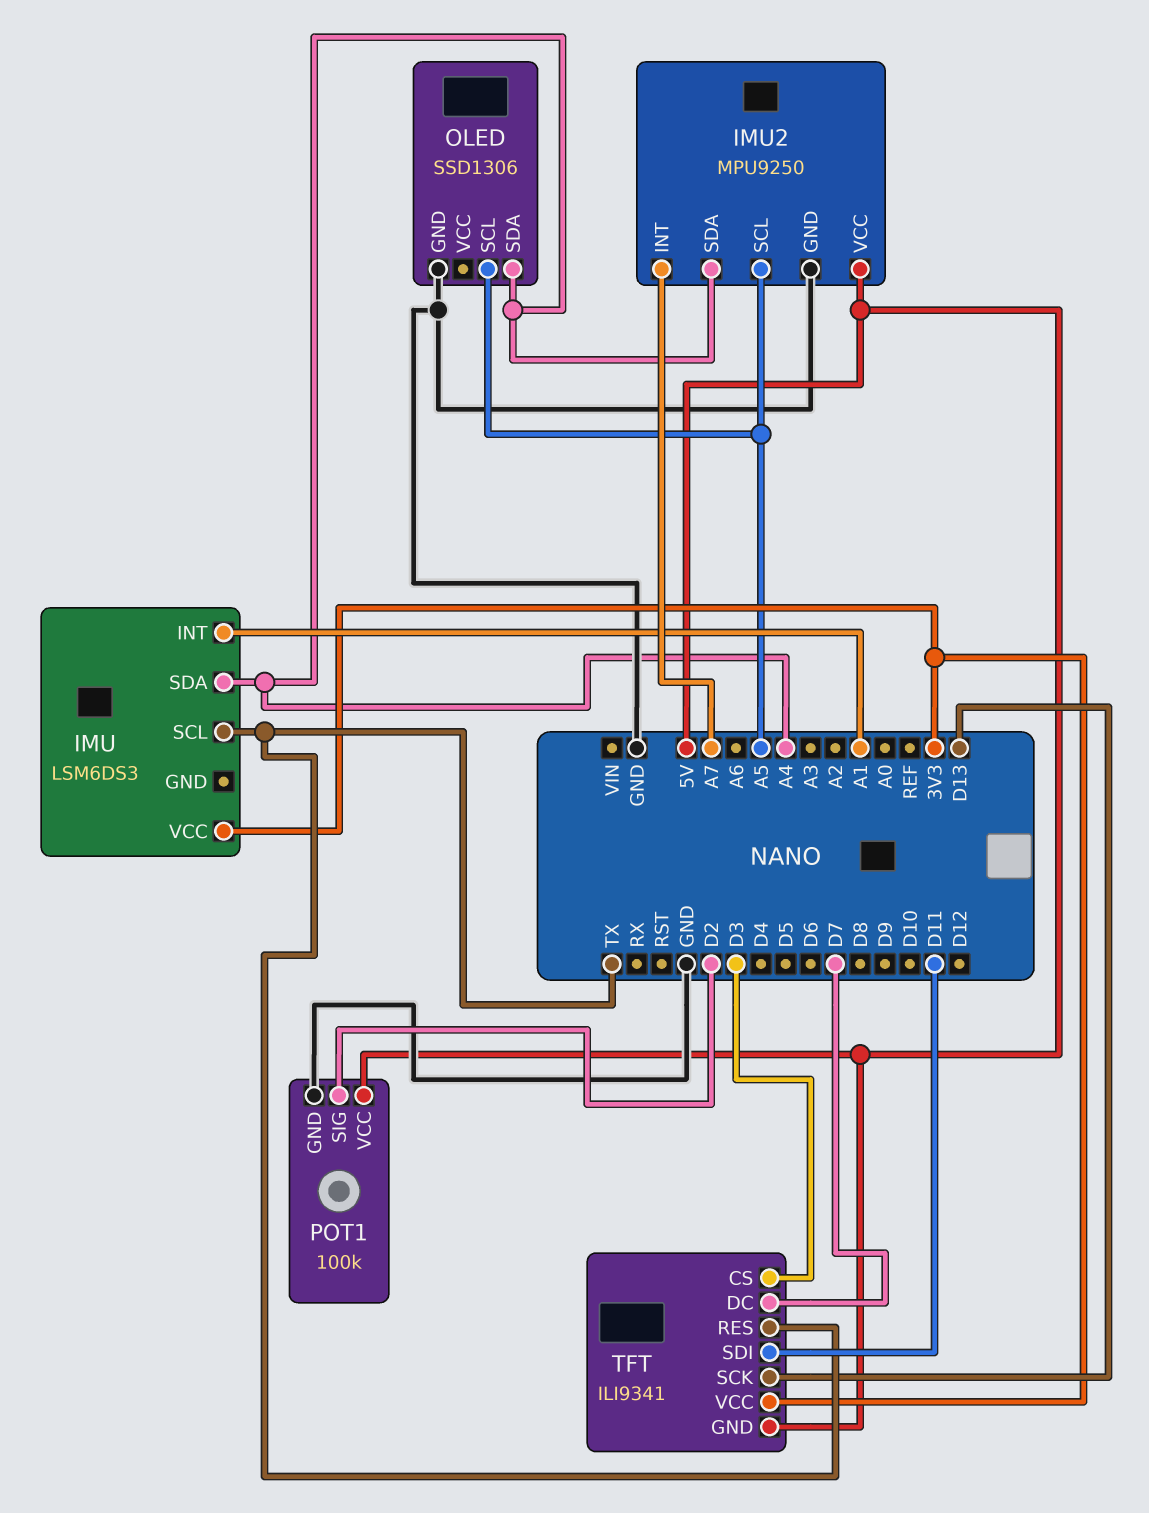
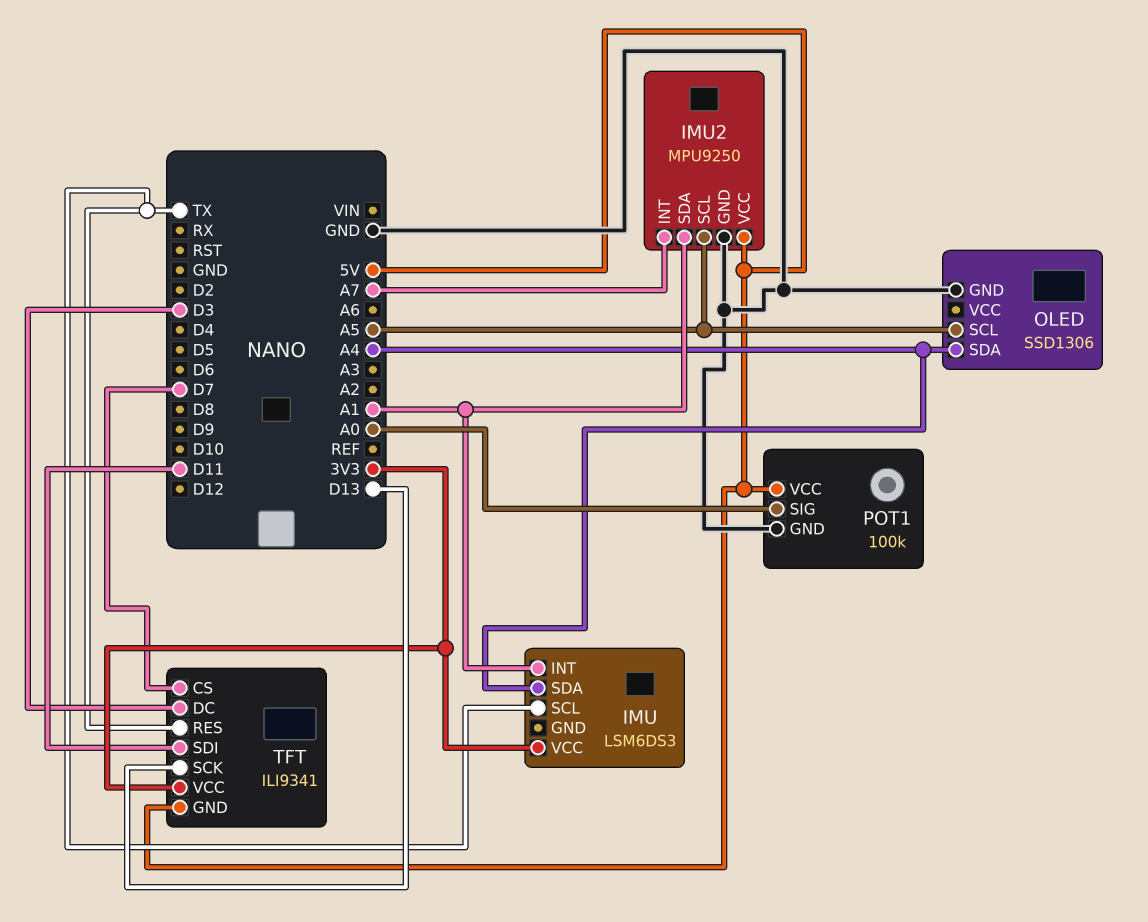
IMU2 pin SDA: A4 -> A1
POT1 pin SIG: D2 -> A0
TFT pin CS: D3 -> D7
TFT pin DC: D7 -> D3

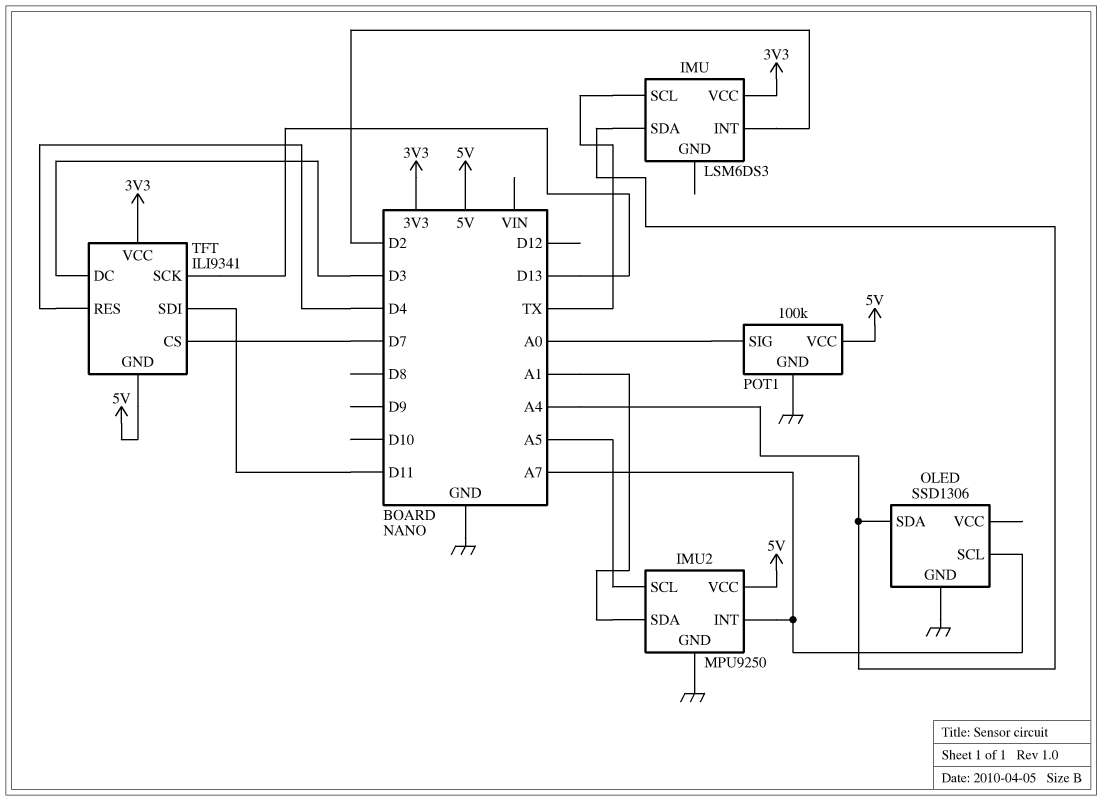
IMU pin INT: A1 -> D2
OLED pin SCL: A5 -> A7
TFT pin RES: TX -> D4

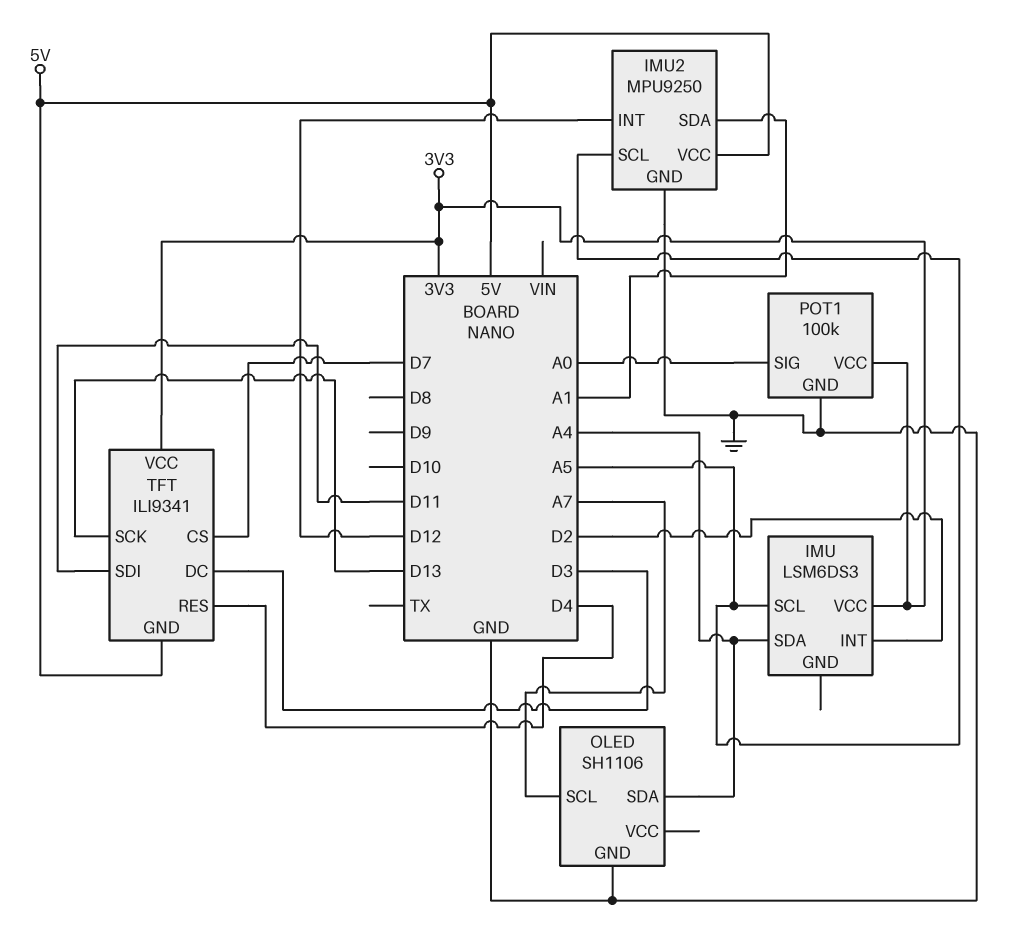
IMU pin SCL: TX -> A5
IMU2 pin INT: A7 -> D12
OLED: SSD1306 -> SH1106
POT1 pin VCC: 5V -> 3V3

